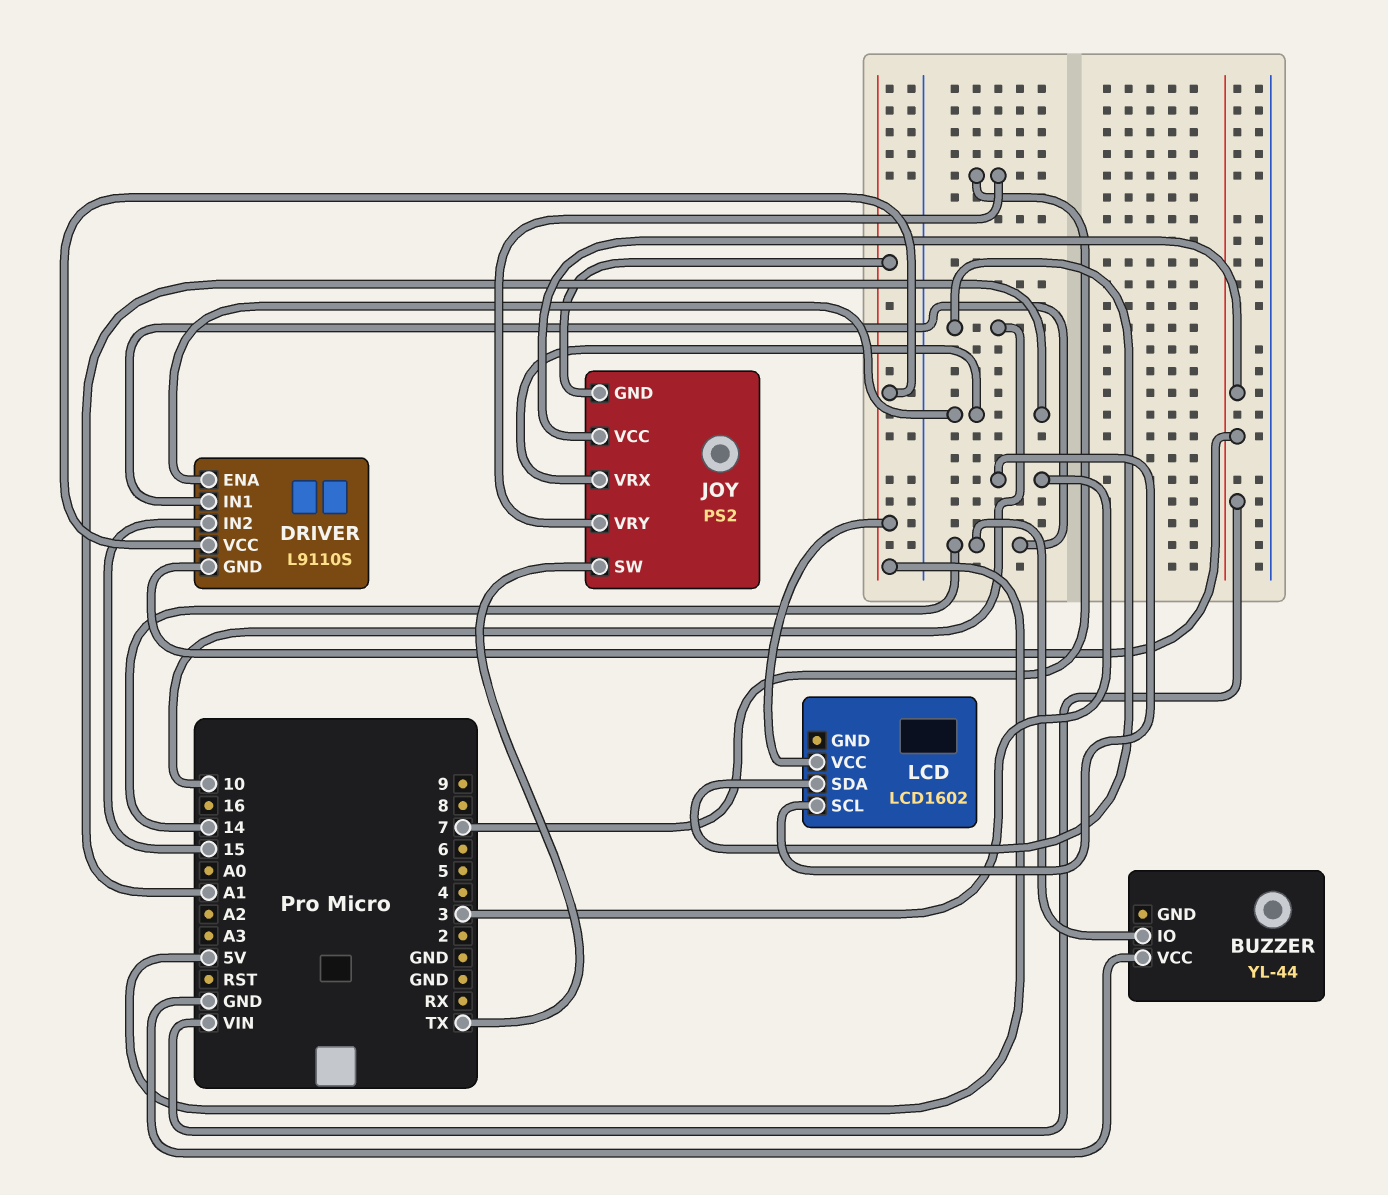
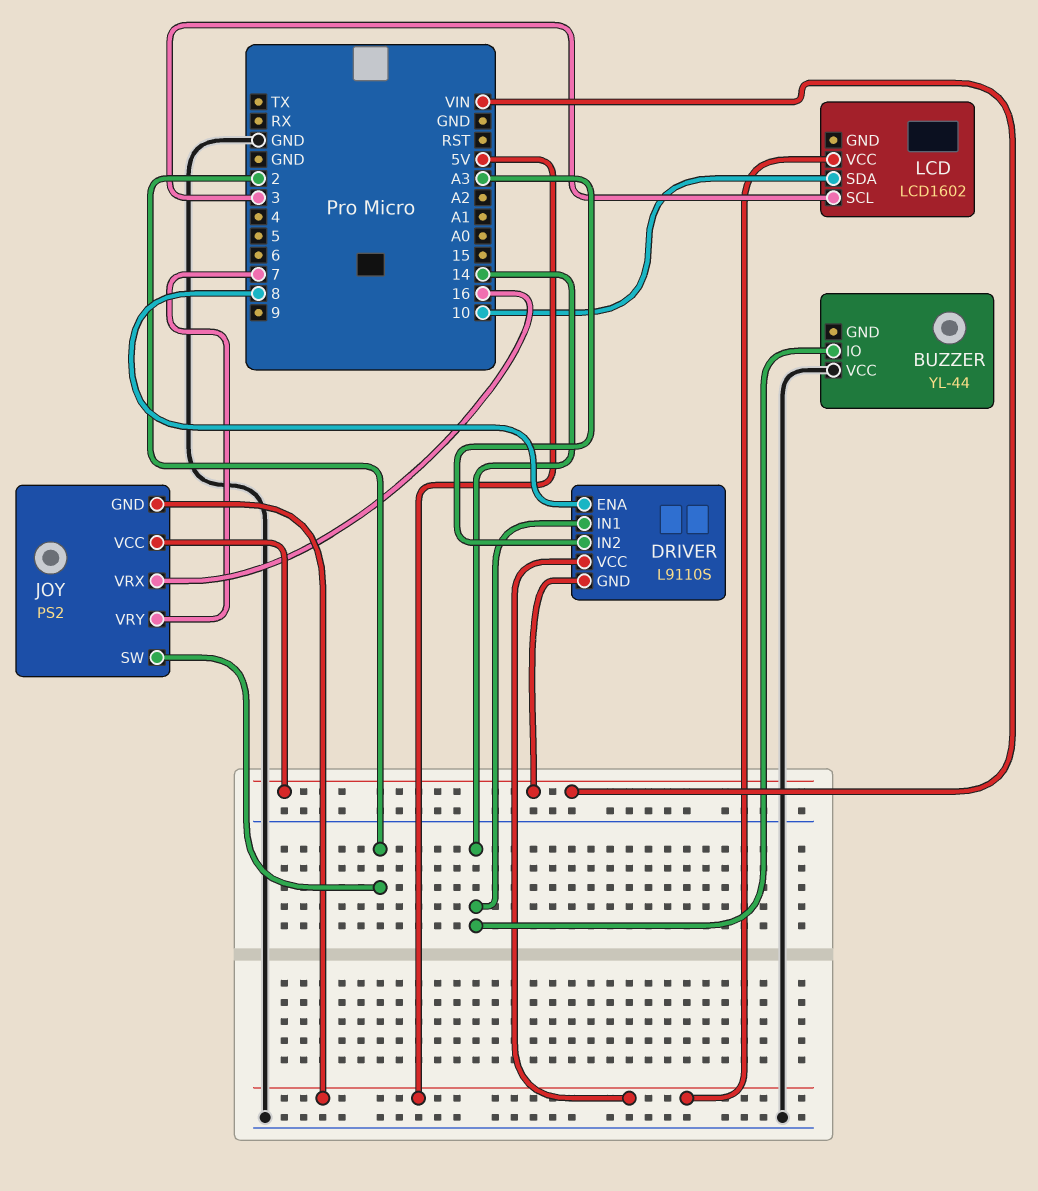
DRIVER pin ENA: A1 -> 8
DRIVER pin IN2: 15 -> A3
JOY pin SW: TX -> 2
JOY pin VRX: A1 -> 16

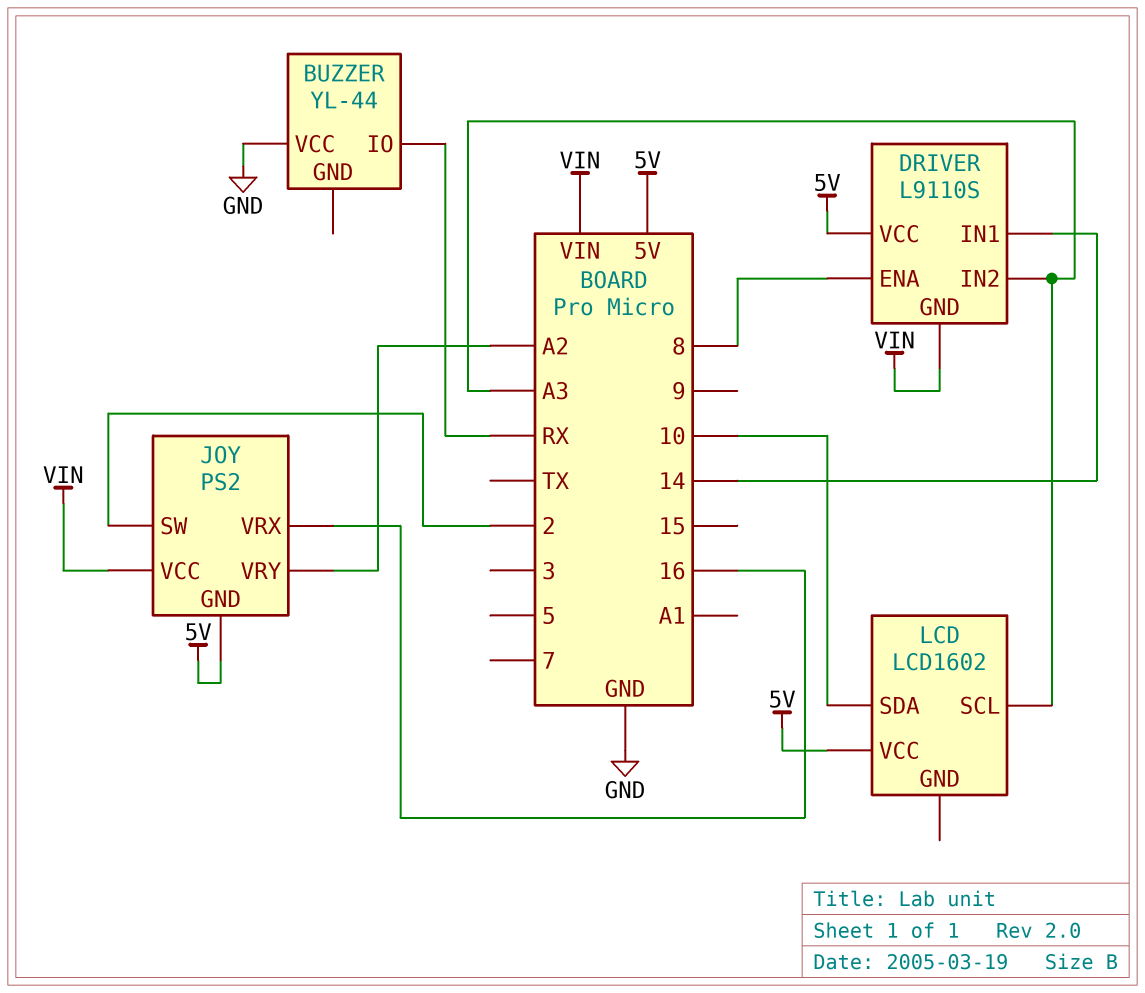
BUZZER pin IO: 14 -> RX
JOY pin VRY: 7 -> A2
LCD pin SCL: 3 -> A3

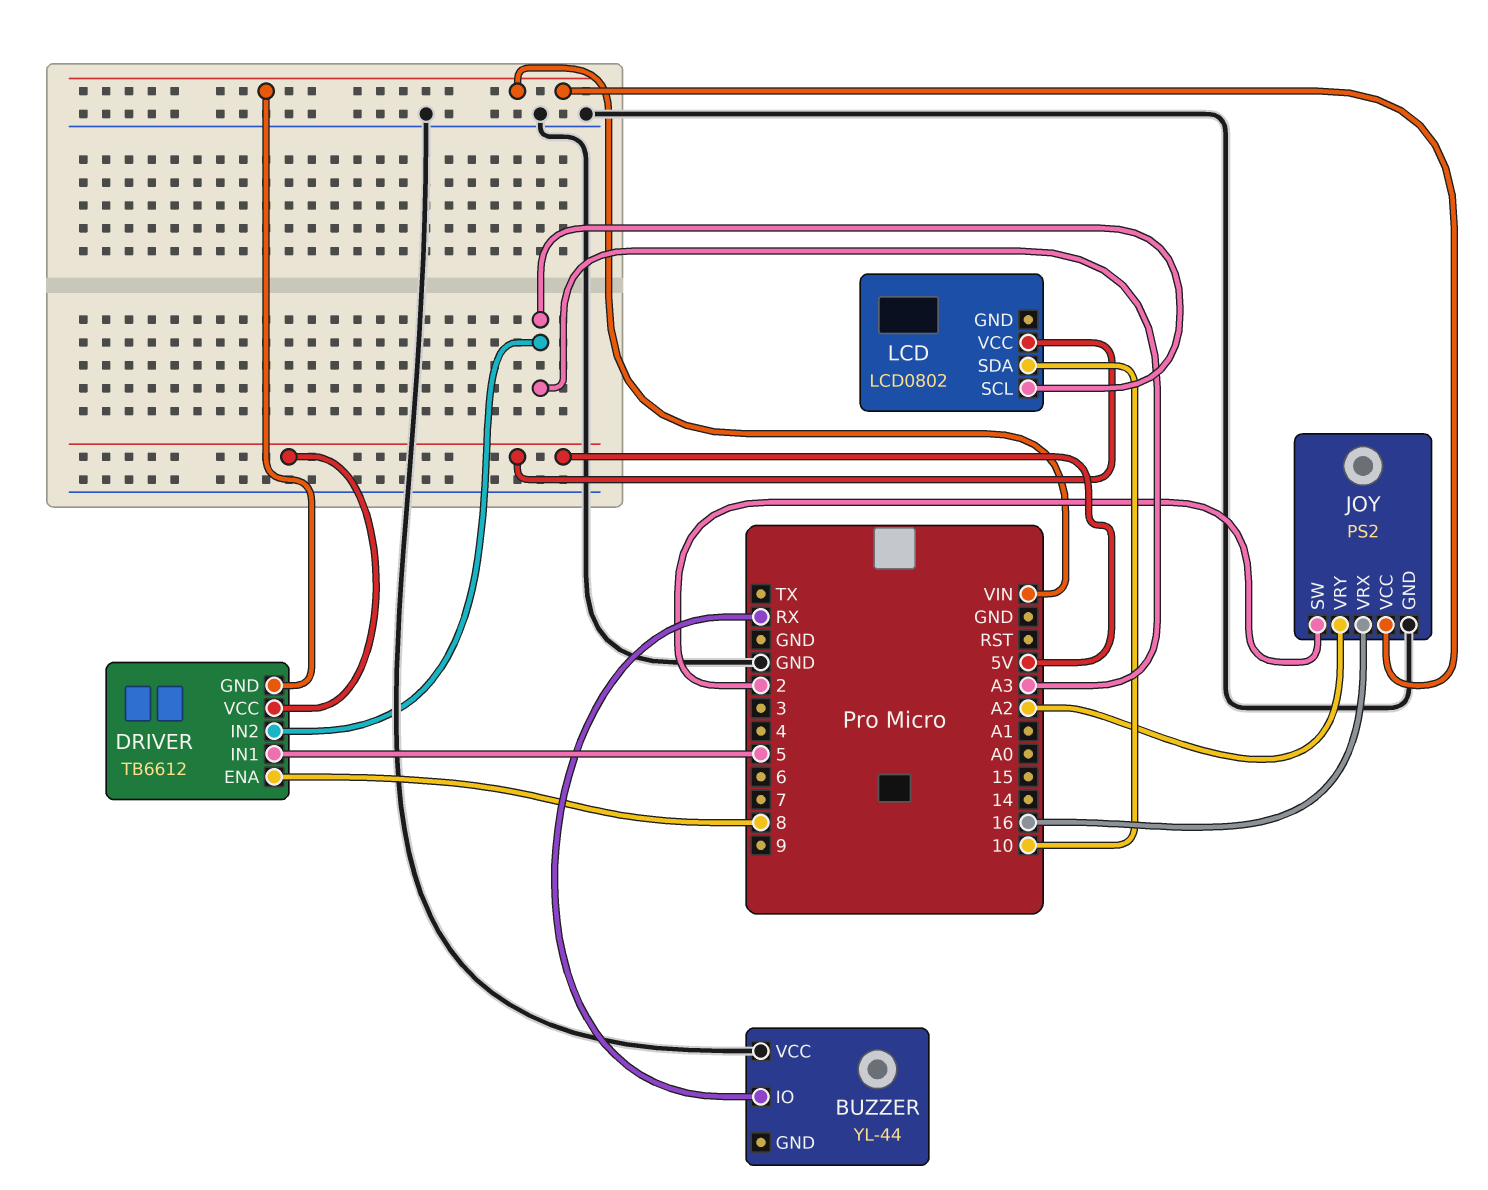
DRIVER: L9110S -> TB6612
DRIVER pin IN1: 14 -> 5
JOY pin GND: 5V -> GND
LCD: LCD1602 -> LCD0802

